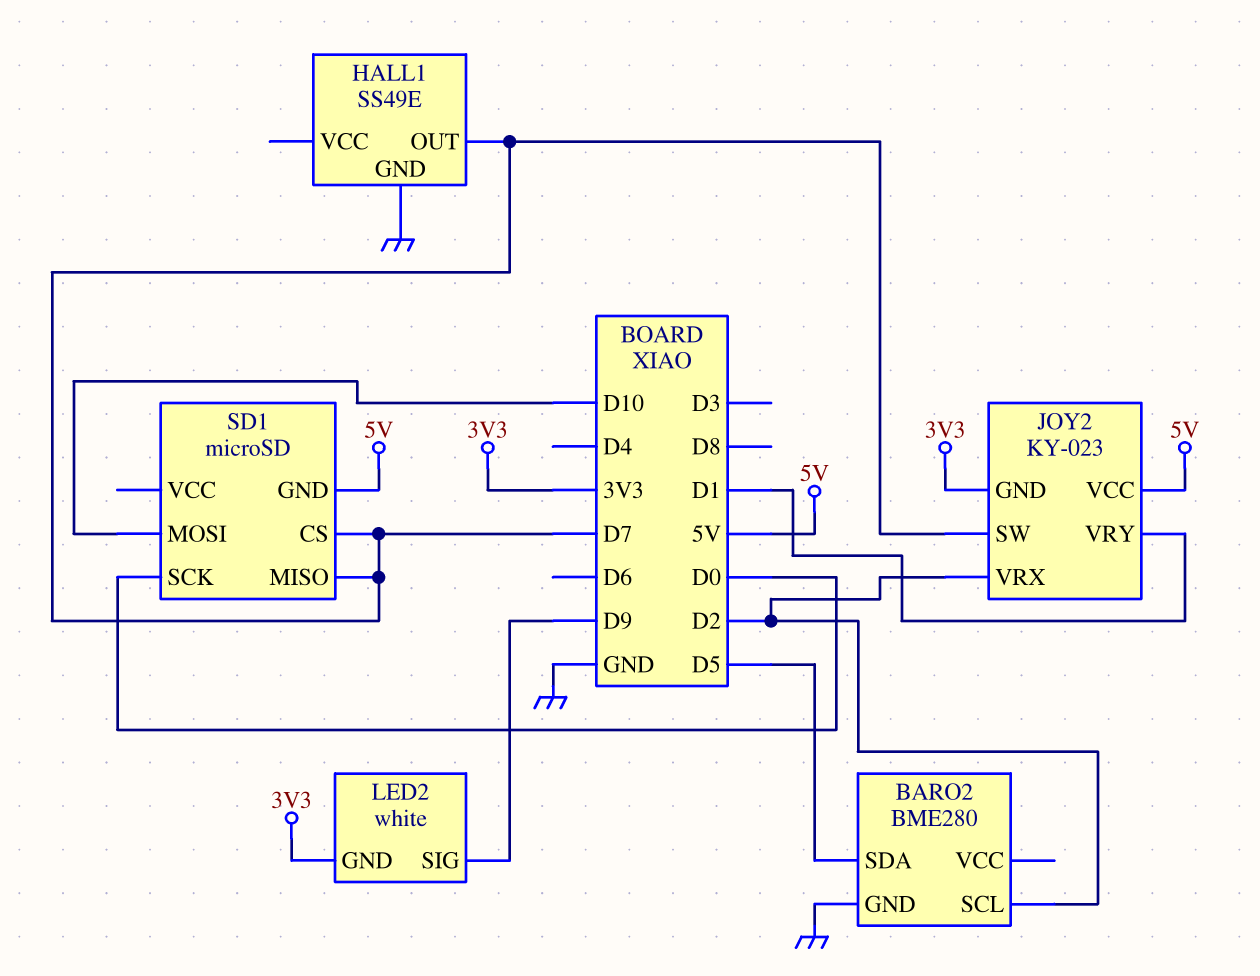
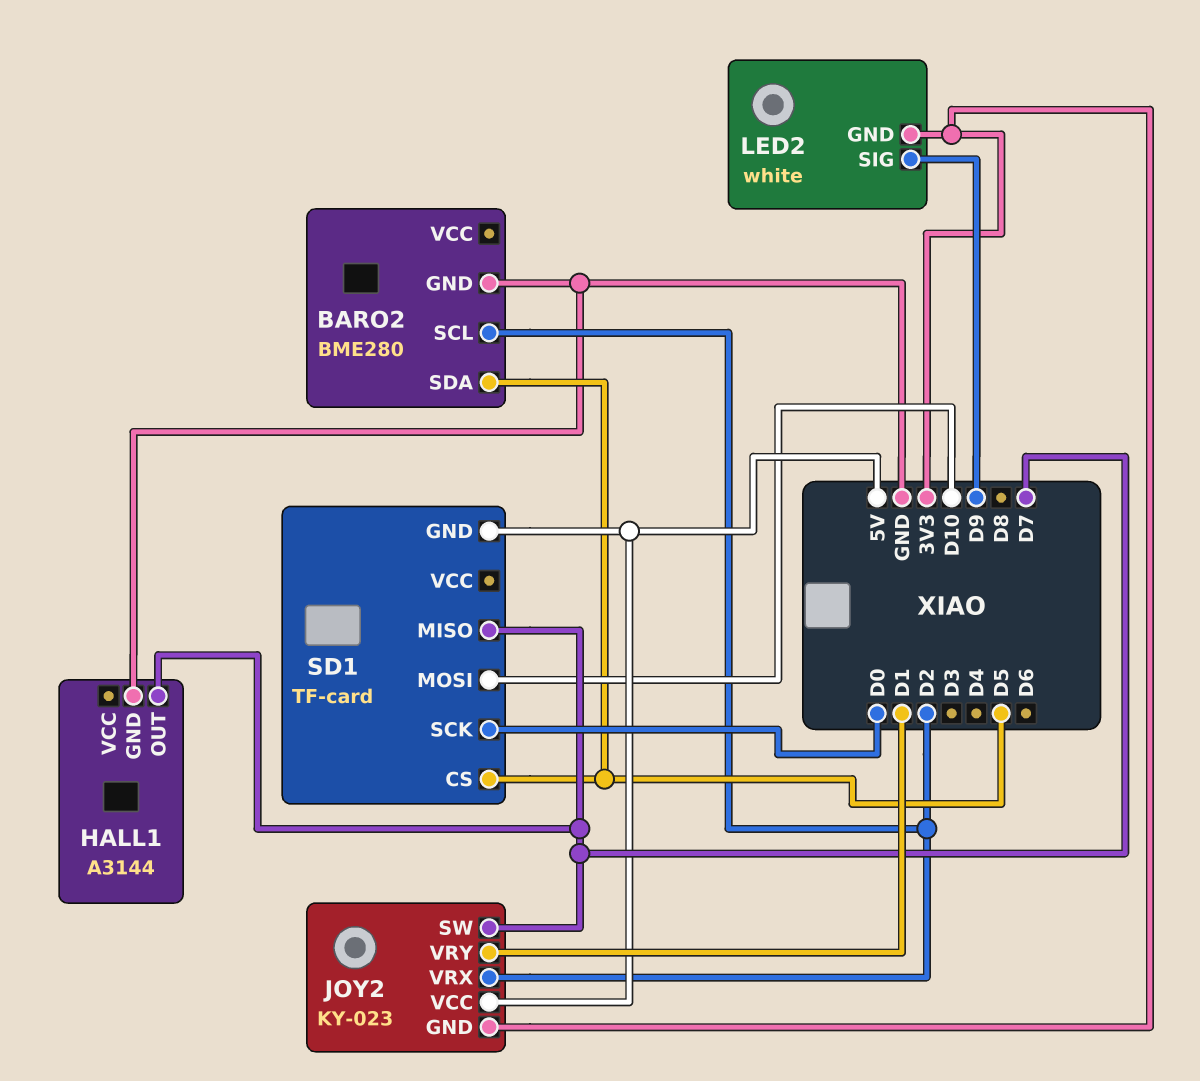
HALL1: SS49E -> A3144
SD1: microSD -> TF-card
SD1 pin CS: D7 -> D5

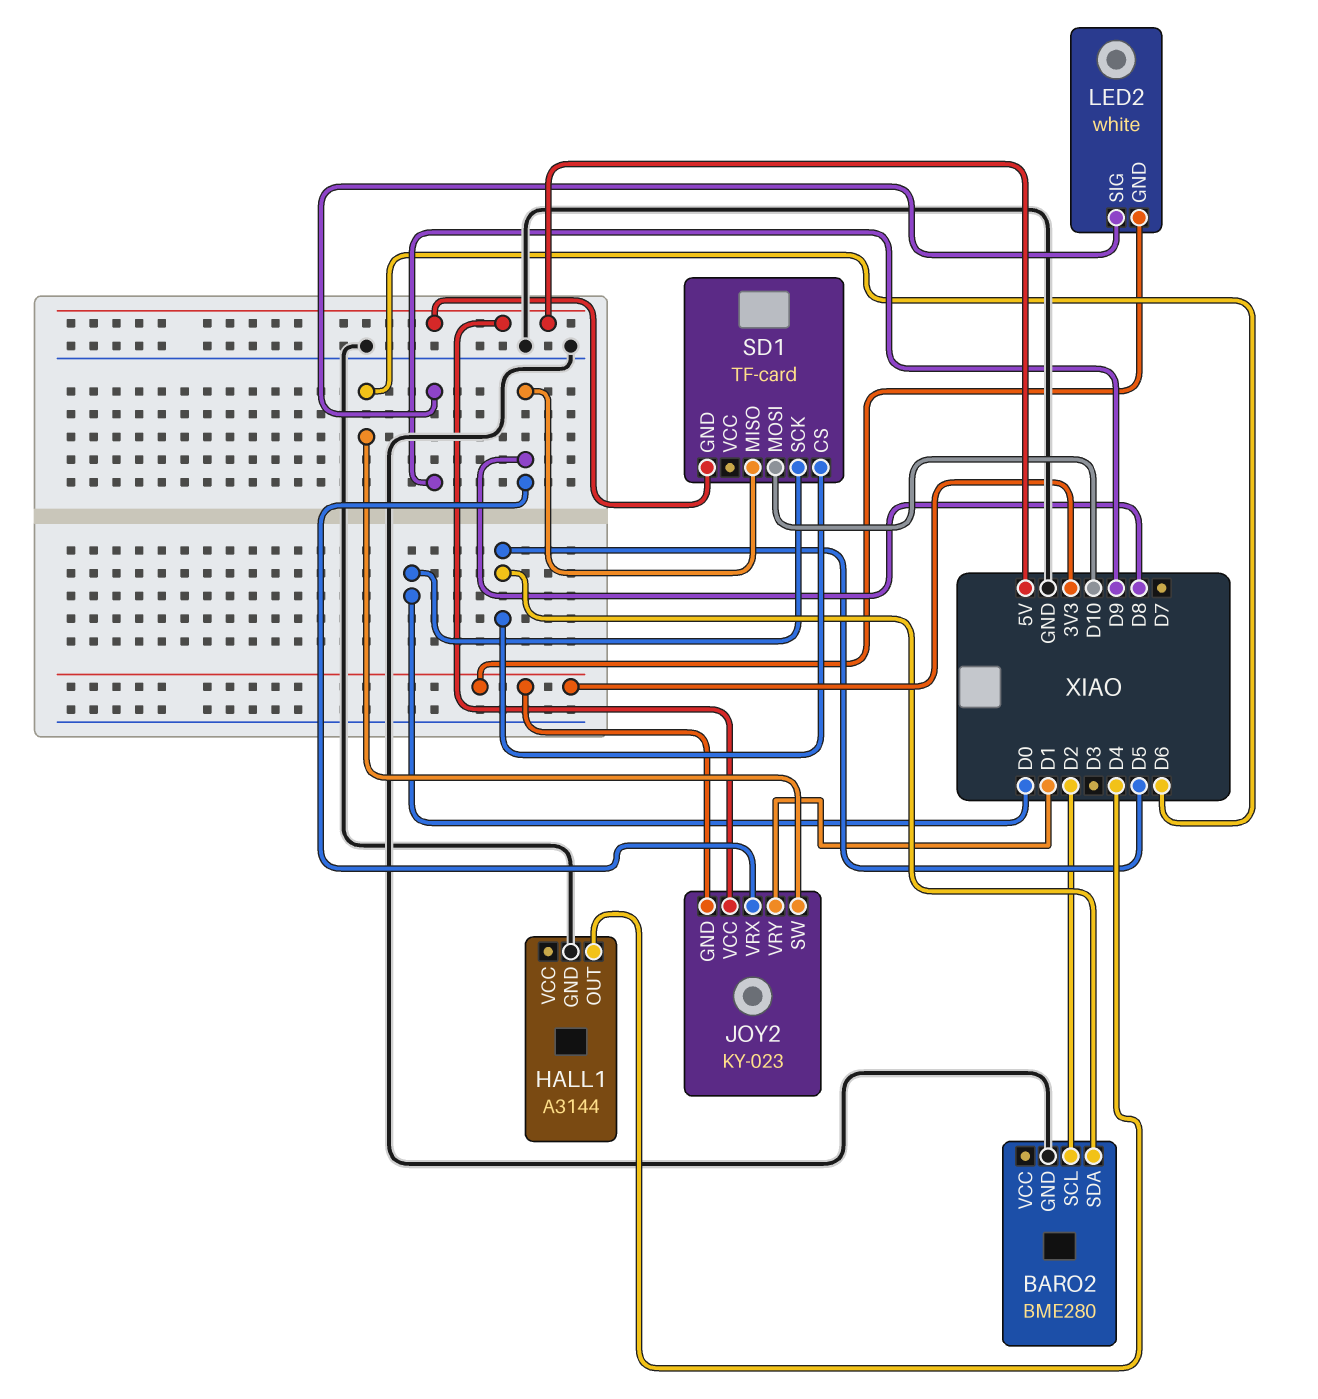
HALL1 pin OUT: D7 -> D4
JOY2 pin SW: D7 -> D6
JOY2 pin VRX: D2 -> D8
SD1 pin MISO: D7 -> D8

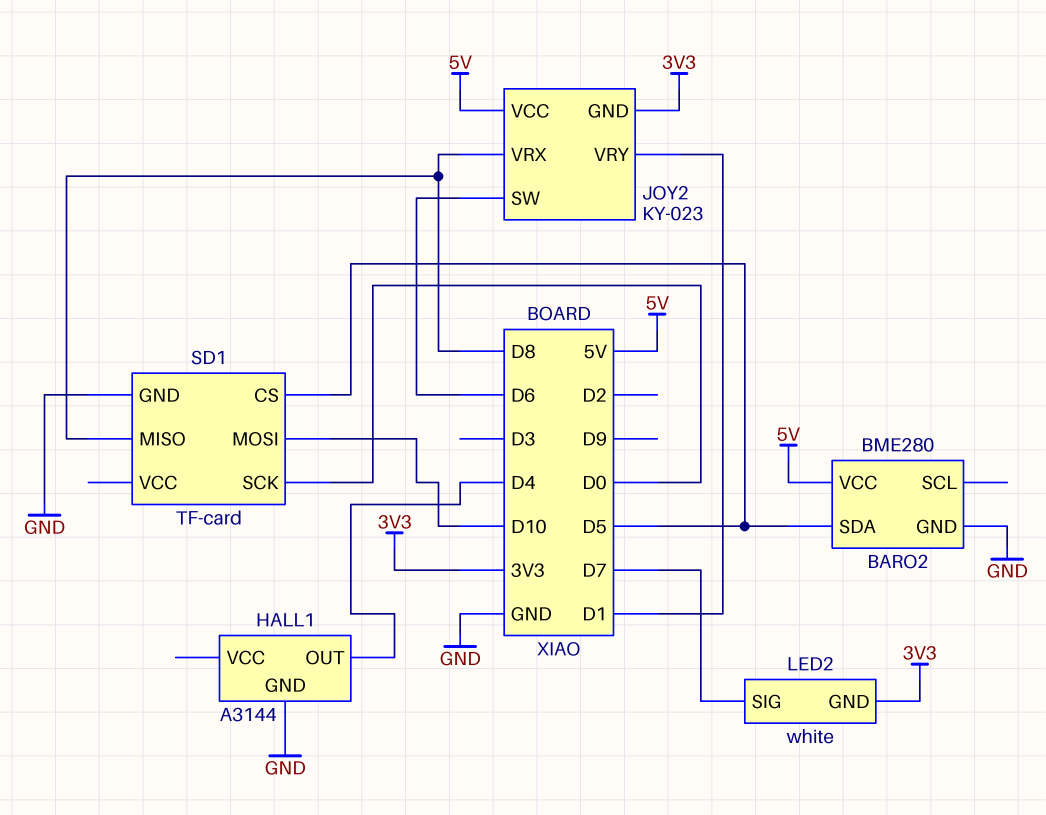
BARO2 pin SCL: D2 -> none
BARO2 pin VCC: none -> 5V
LED2 pin SIG: D9 -> D7
SD1 pin GND: 5V -> GND

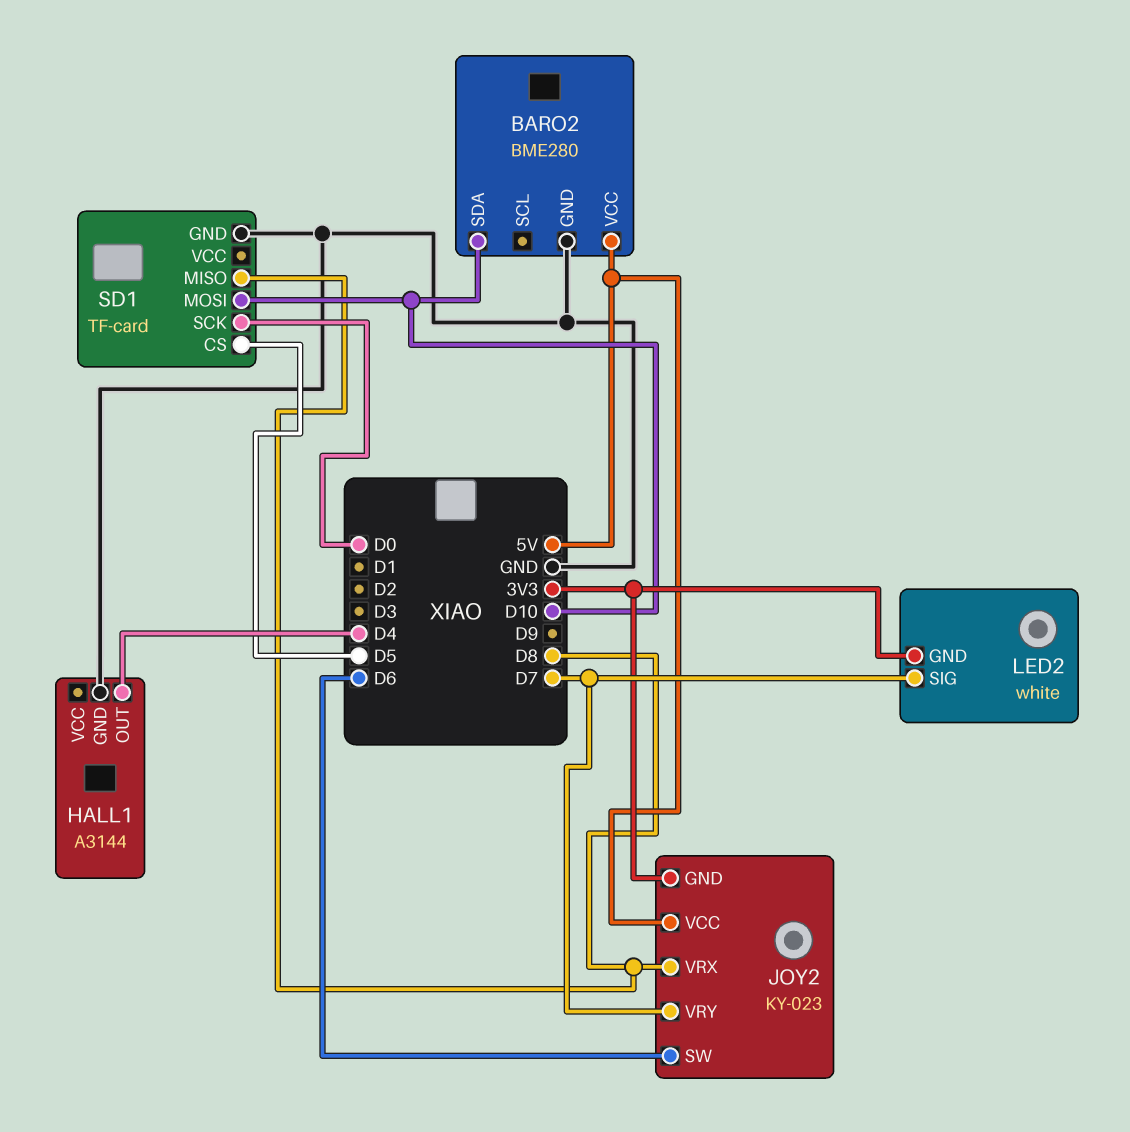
BARO2 pin SDA: D5 -> D10
JOY2 pin VRY: D1 -> D7

